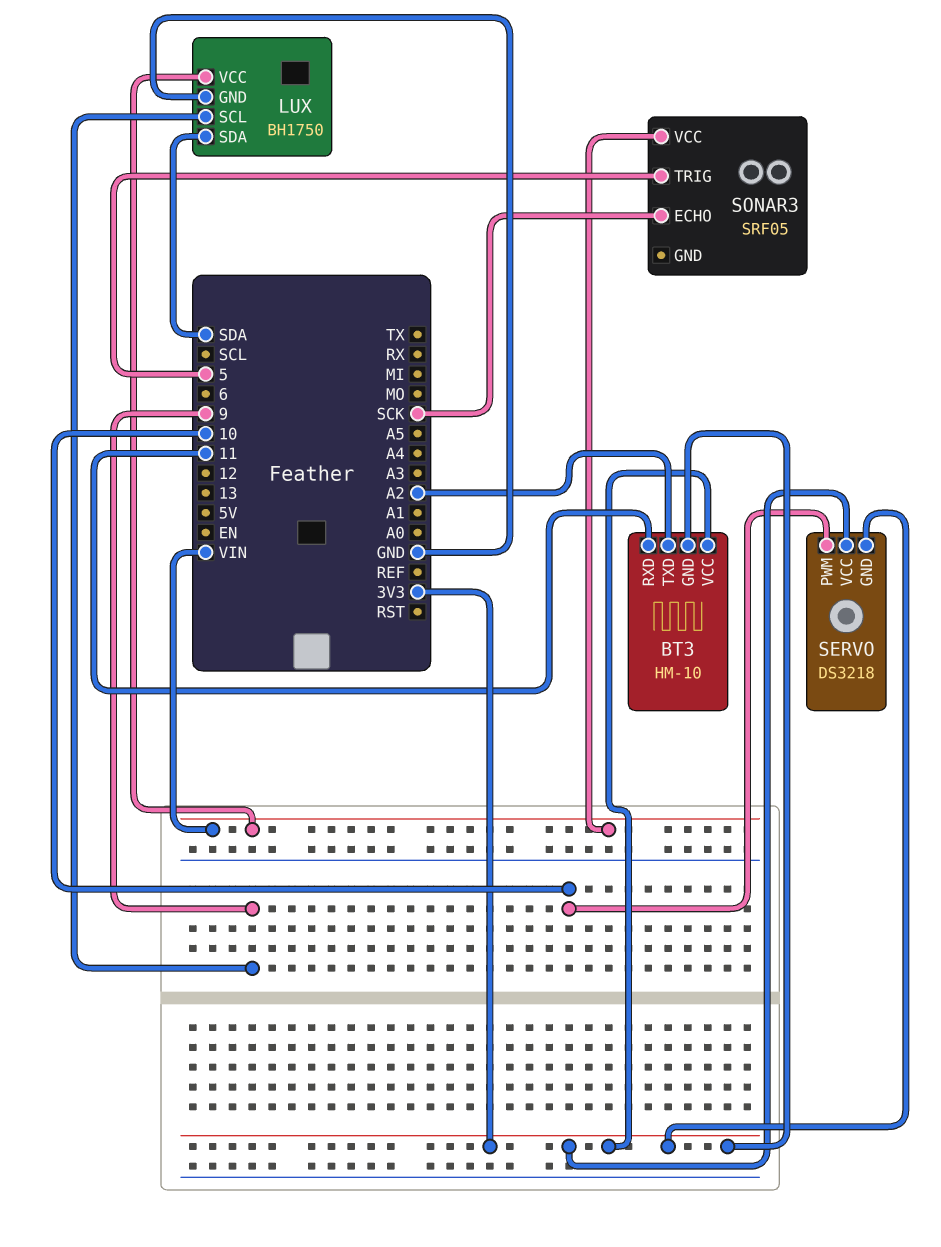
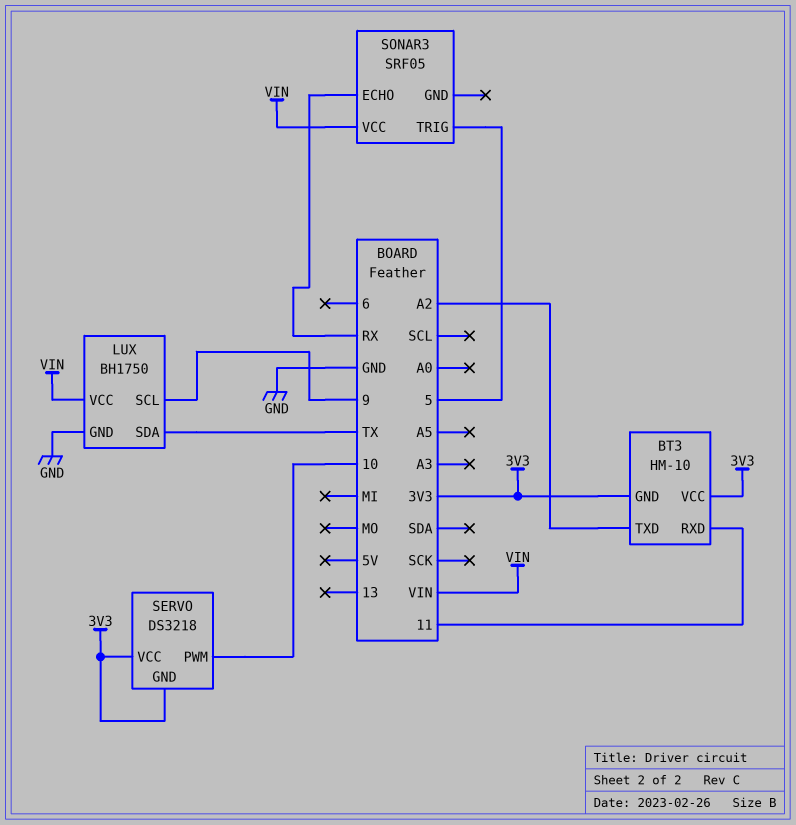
LUX pin SDA: SDA -> TX
SONAR3 pin ECHO: SCK -> RX

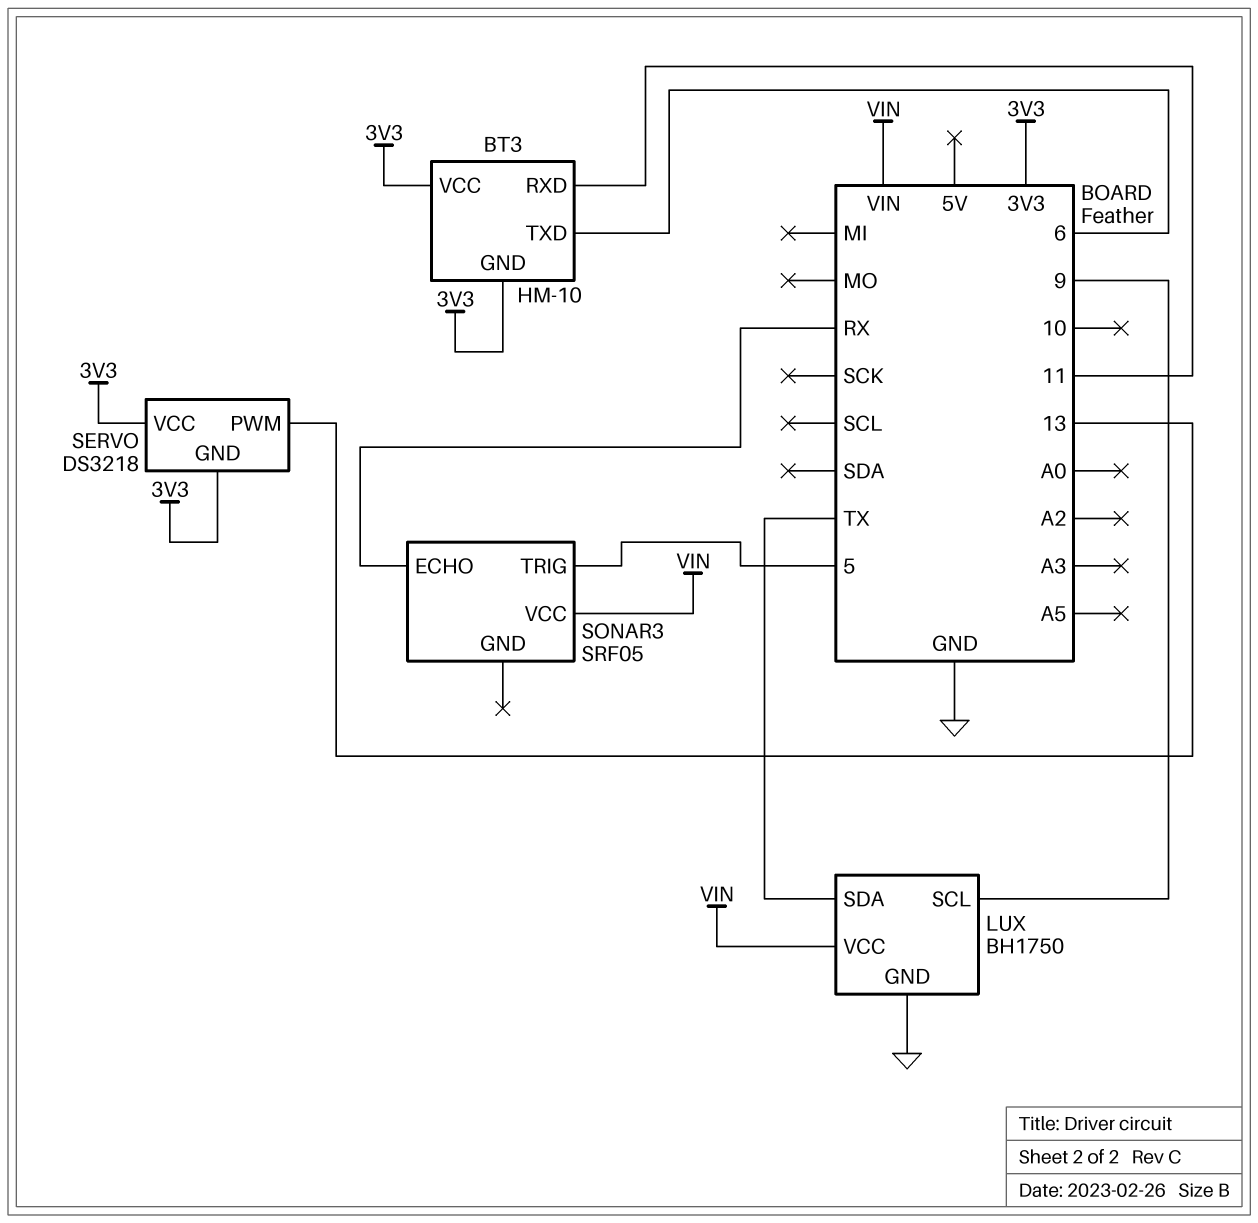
BT3 pin TXD: A2 -> 6
SERVO pin PWM: 10 -> 13

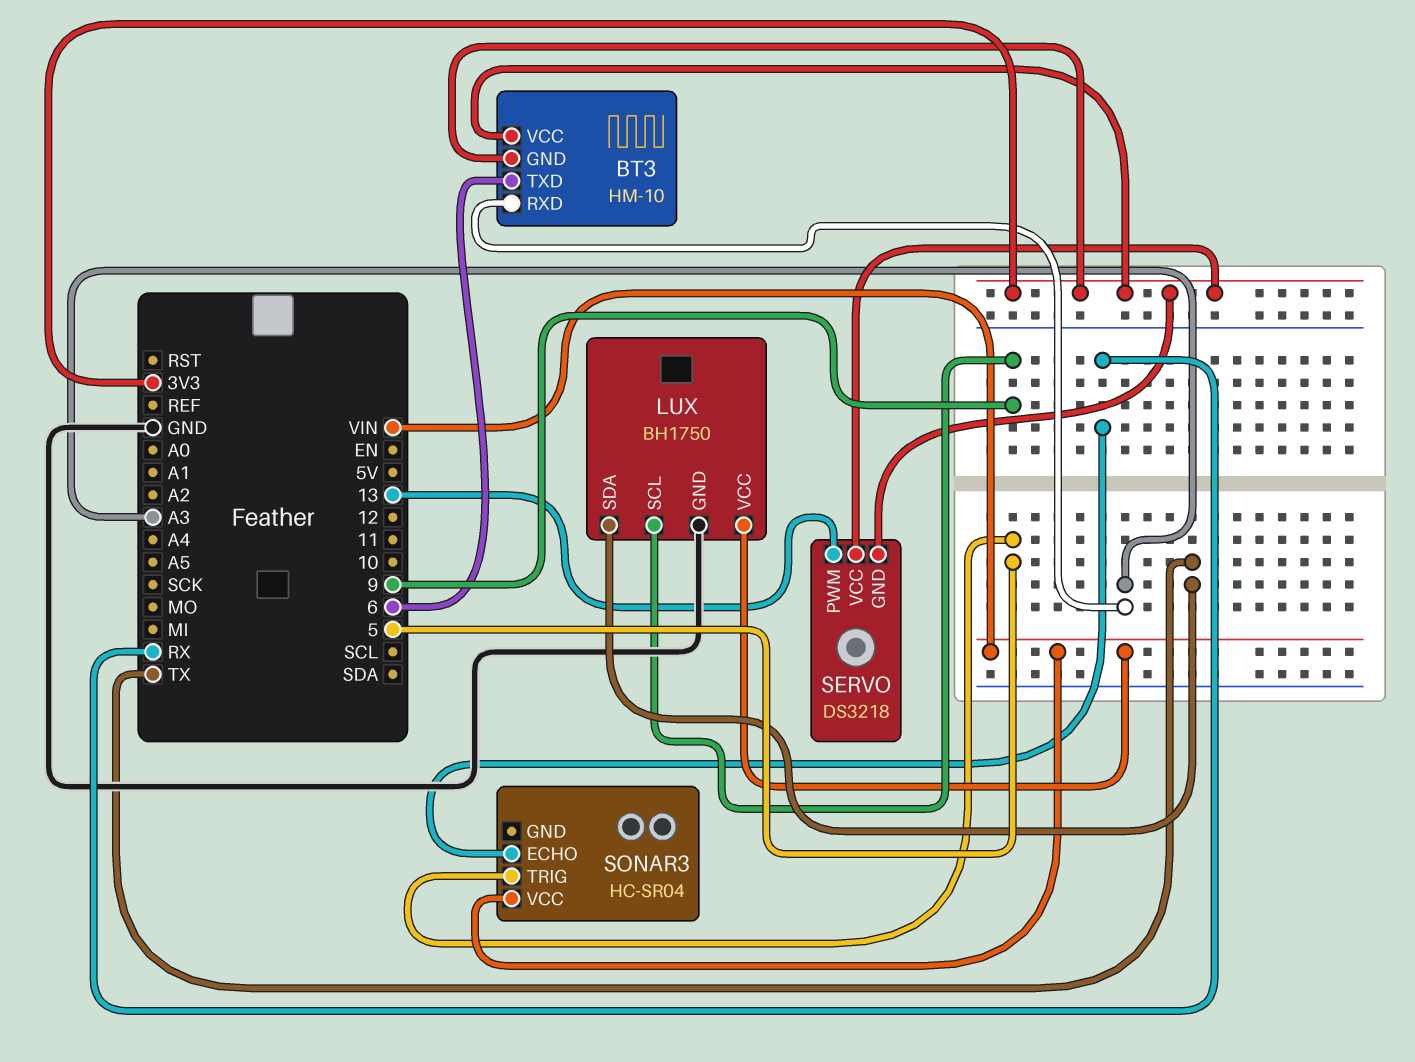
BT3 pin RXD: 11 -> A3
SONAR3: SRF05 -> HC-SR04

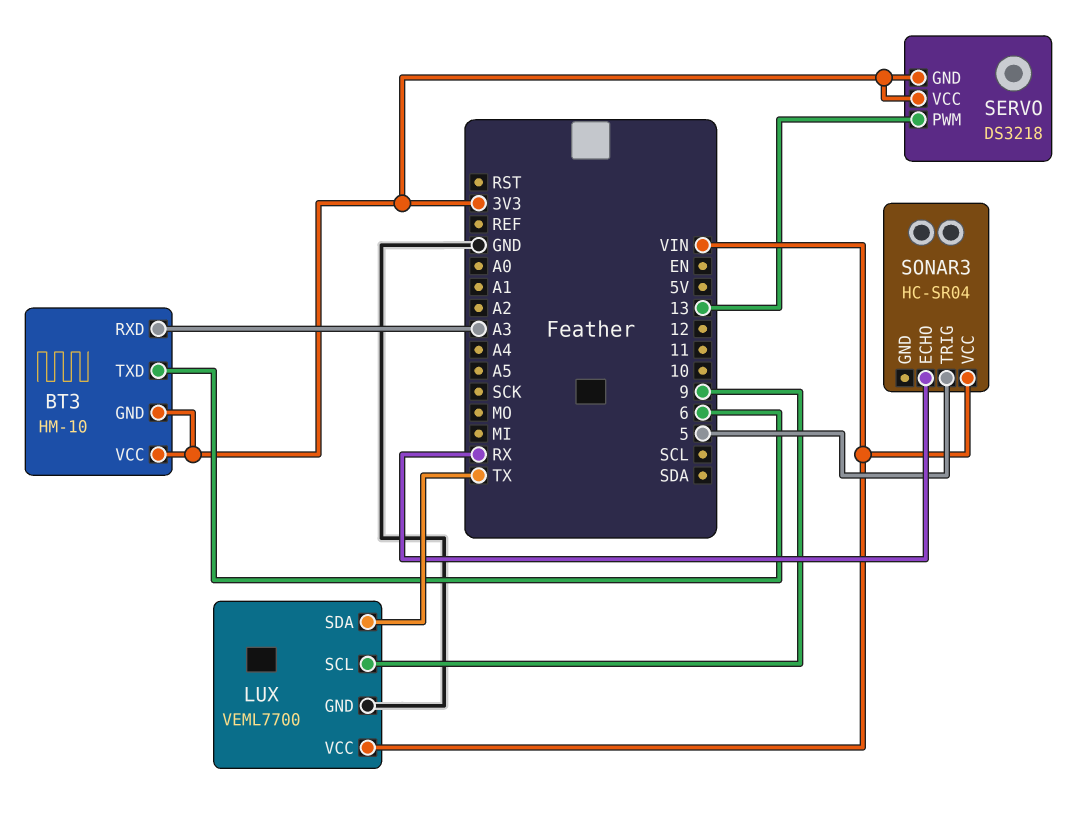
LUX: BH1750 -> VEML7700

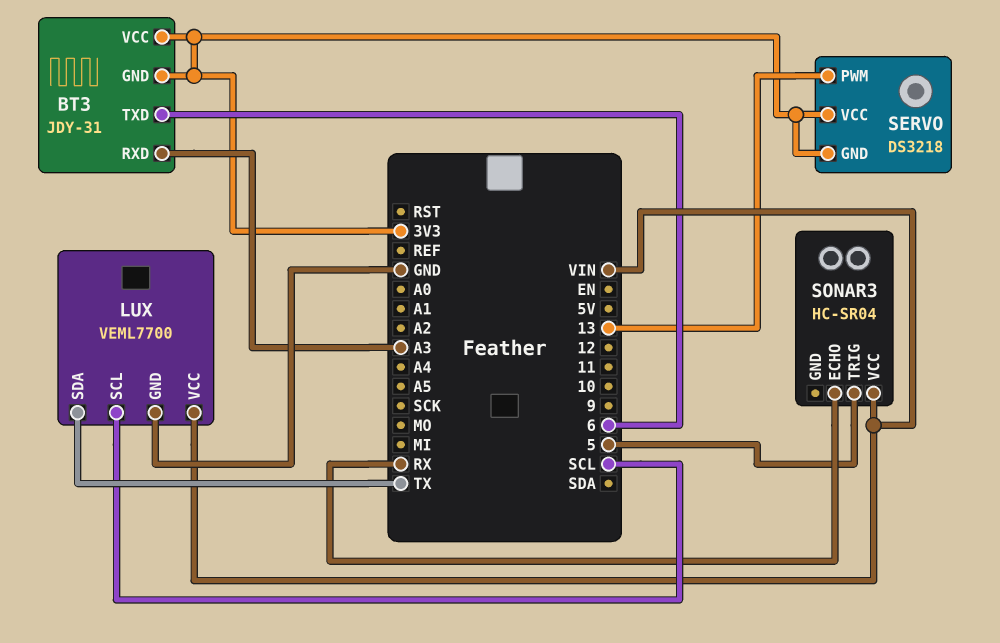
BT3: HM-10 -> JDY-31
LUX pin SCL: 9 -> SCL

